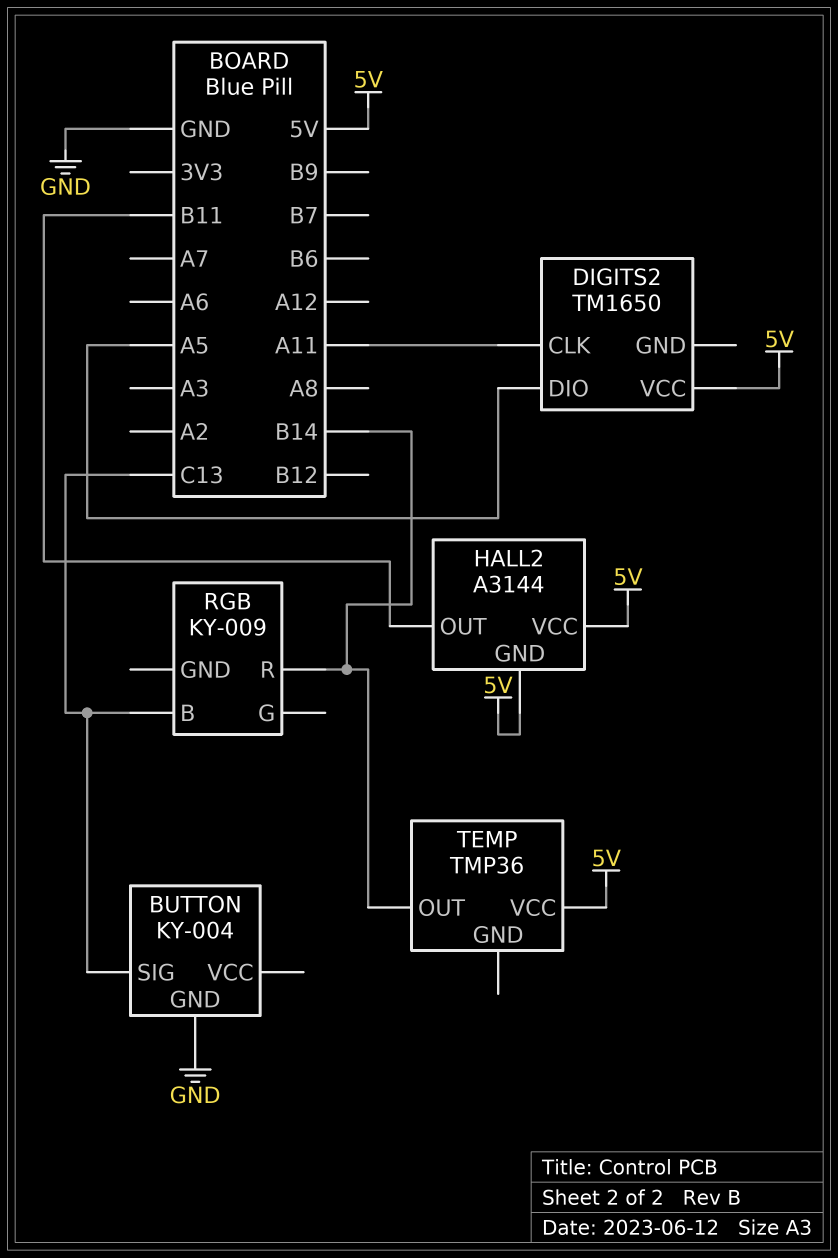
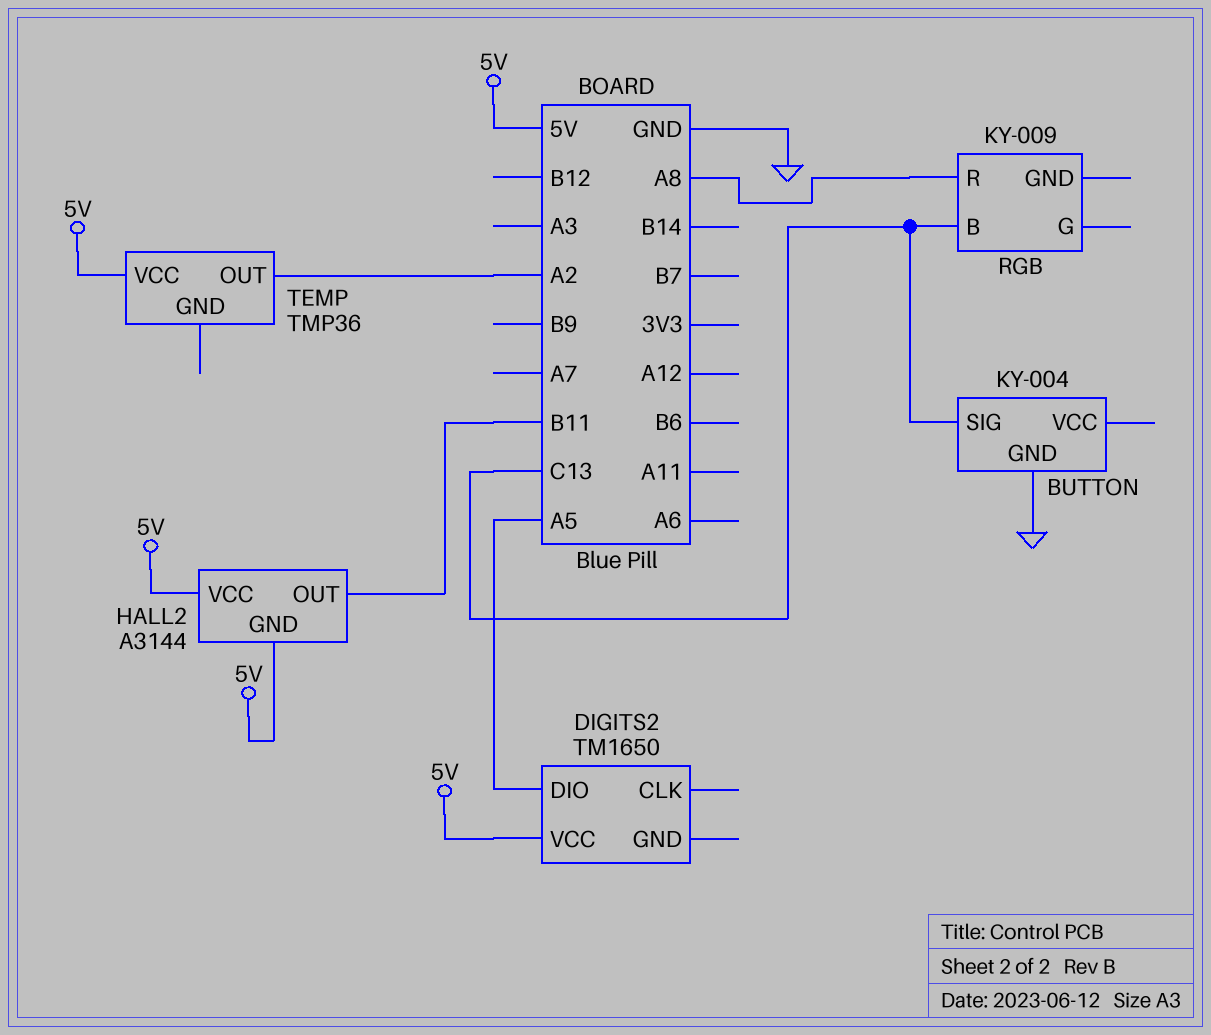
DIGITS2 pin CLK: A11 -> none
RGB pin R: B14 -> A8
TEMP pin OUT: B14 -> A2

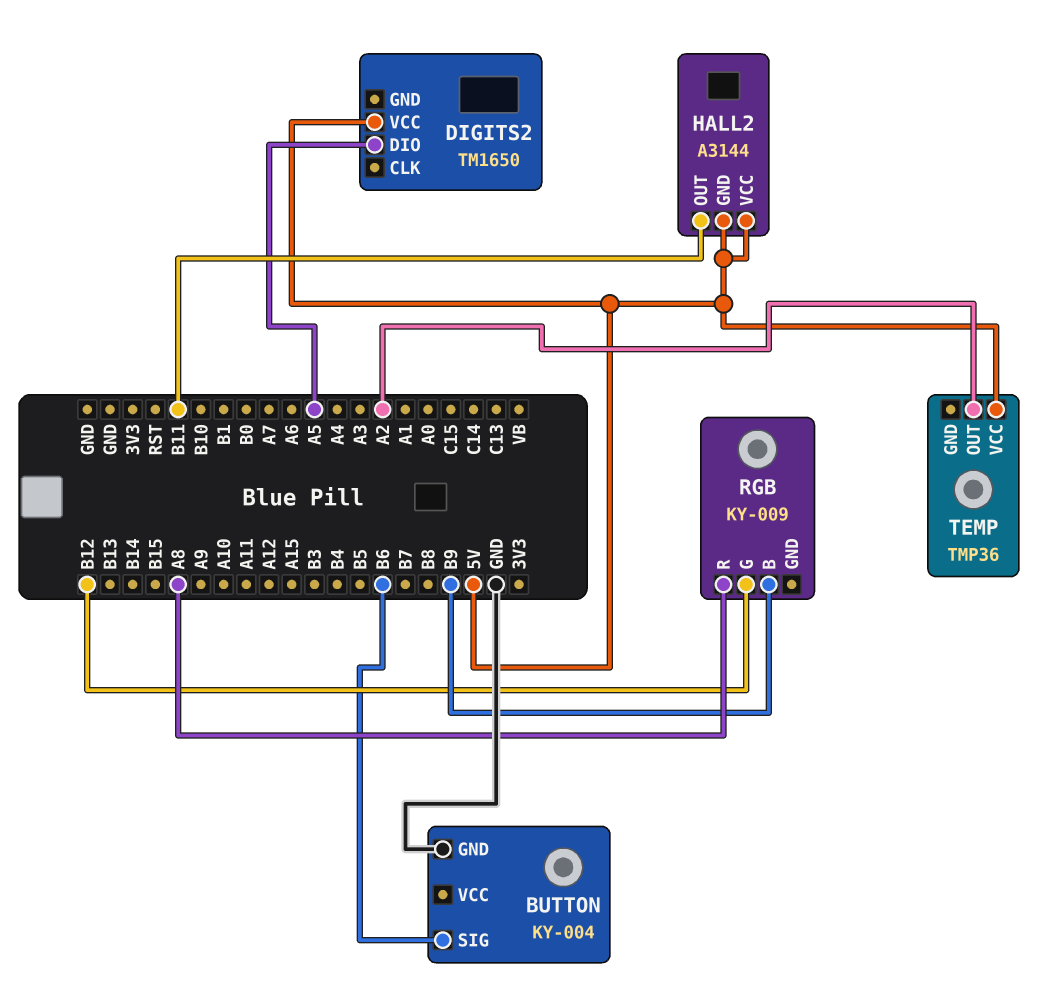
BUTTON pin SIG: C13 -> B6
RGB pin B: C13 -> B9
RGB pin G: none -> B12

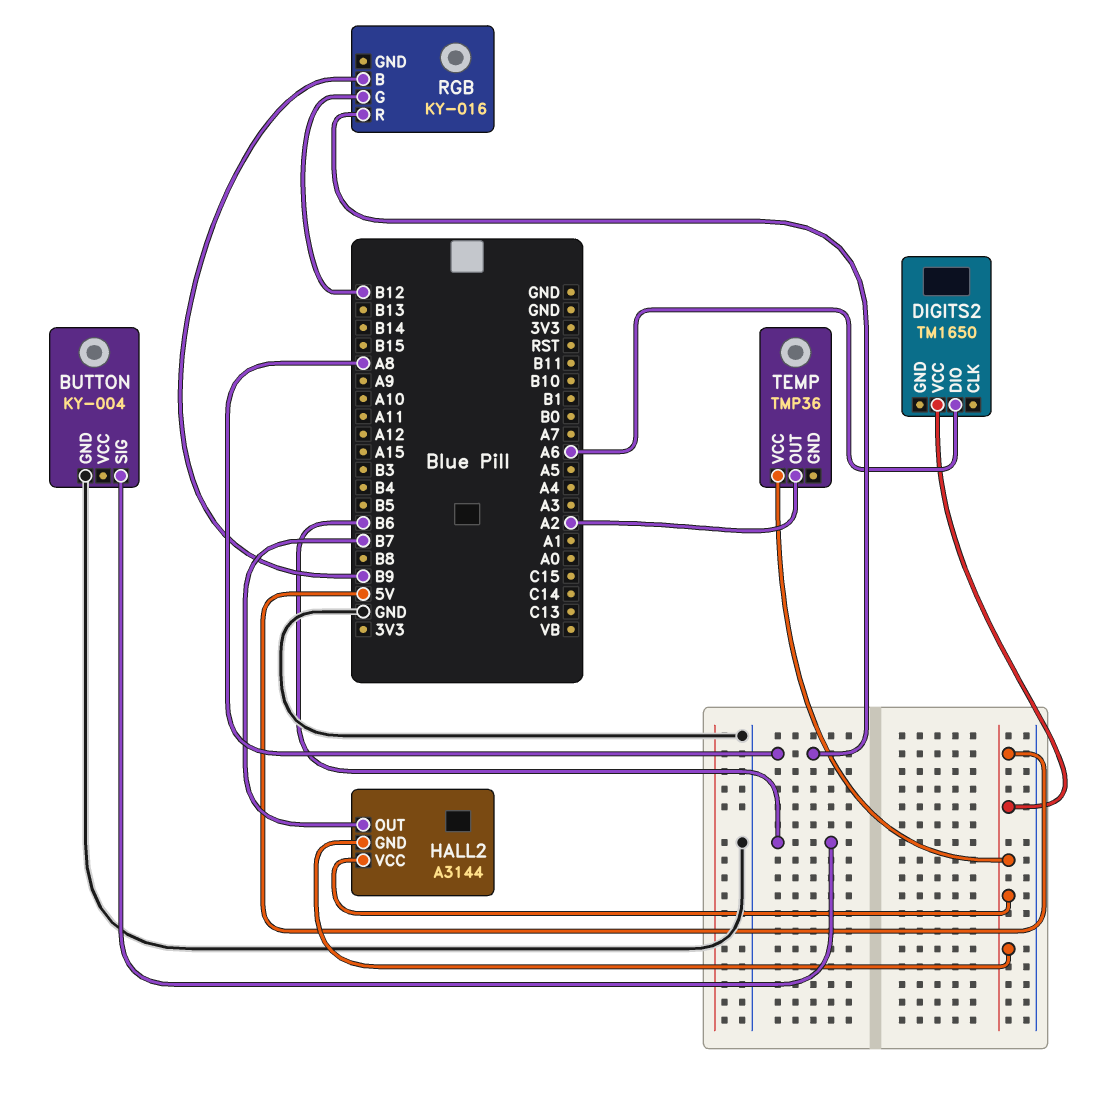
DIGITS2 pin DIO: A5 -> A6
HALL2 pin OUT: B11 -> B7
RGB: KY-009 -> KY-016

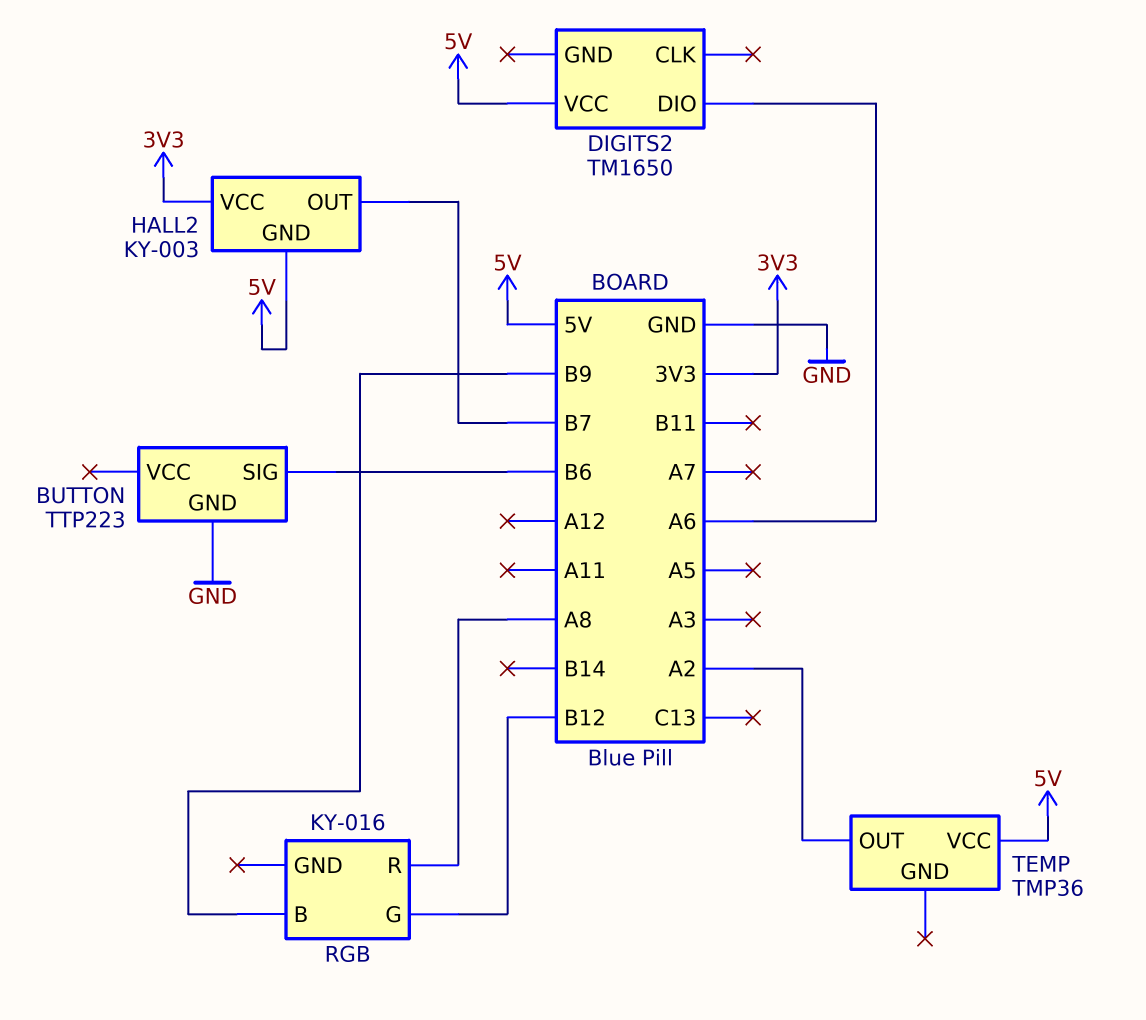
BUTTON: KY-004 -> TTP223
HALL2: A3144 -> KY-003
HALL2 pin VCC: 5V -> 3V3

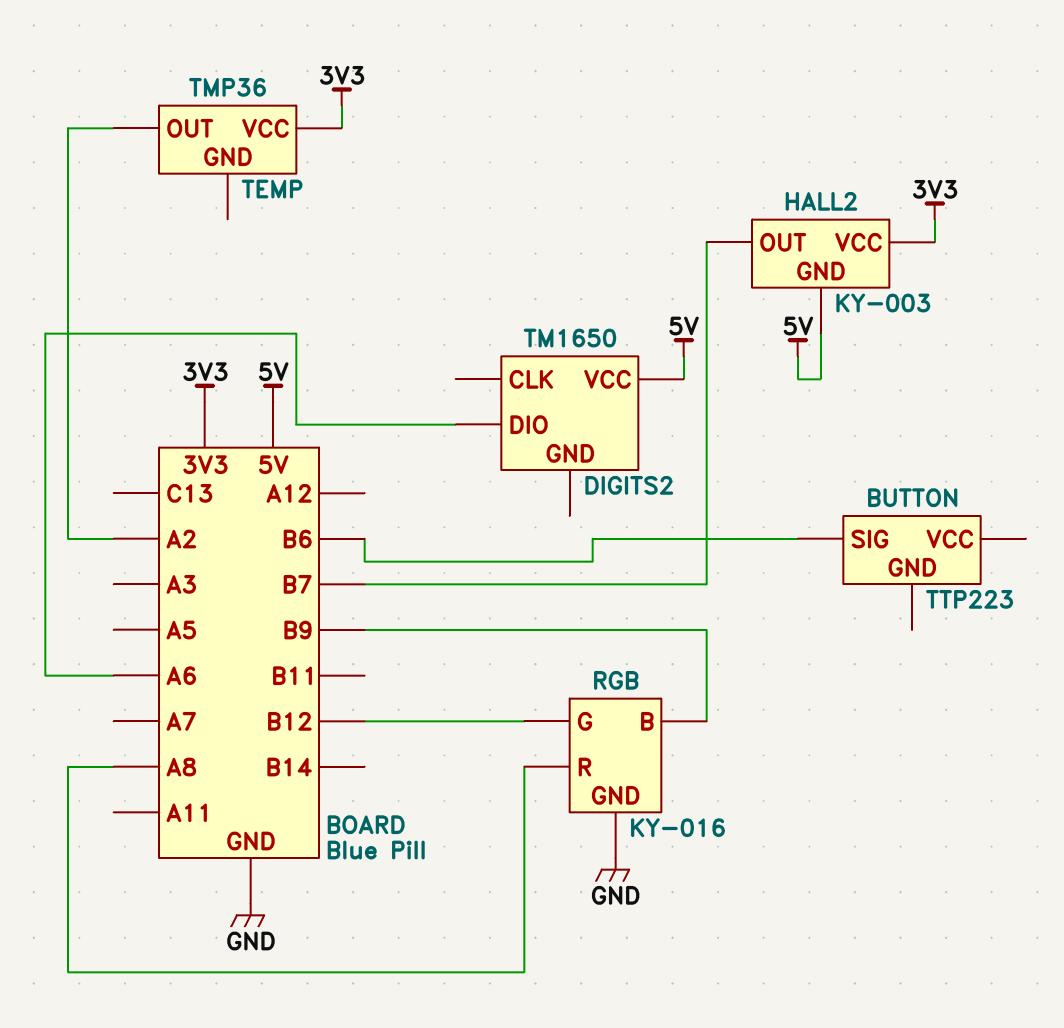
BUTTON pin GND: GND -> none
RGB pin GND: none -> GND
TEMP pin VCC: 5V -> 3V3

